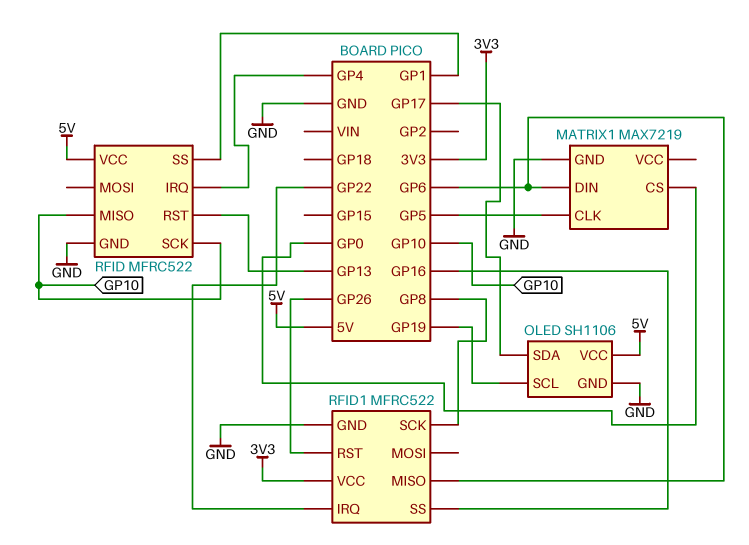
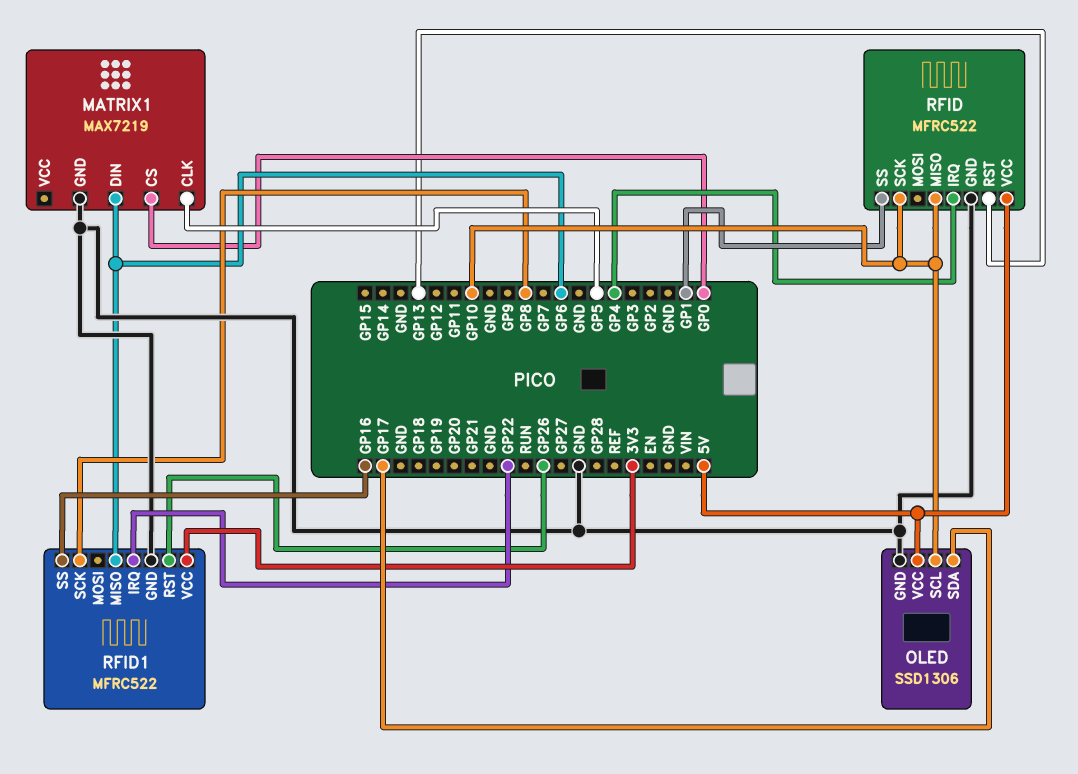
OLED: SH1106 -> SSD1306
OLED pin SCL: GP19 -> GP10

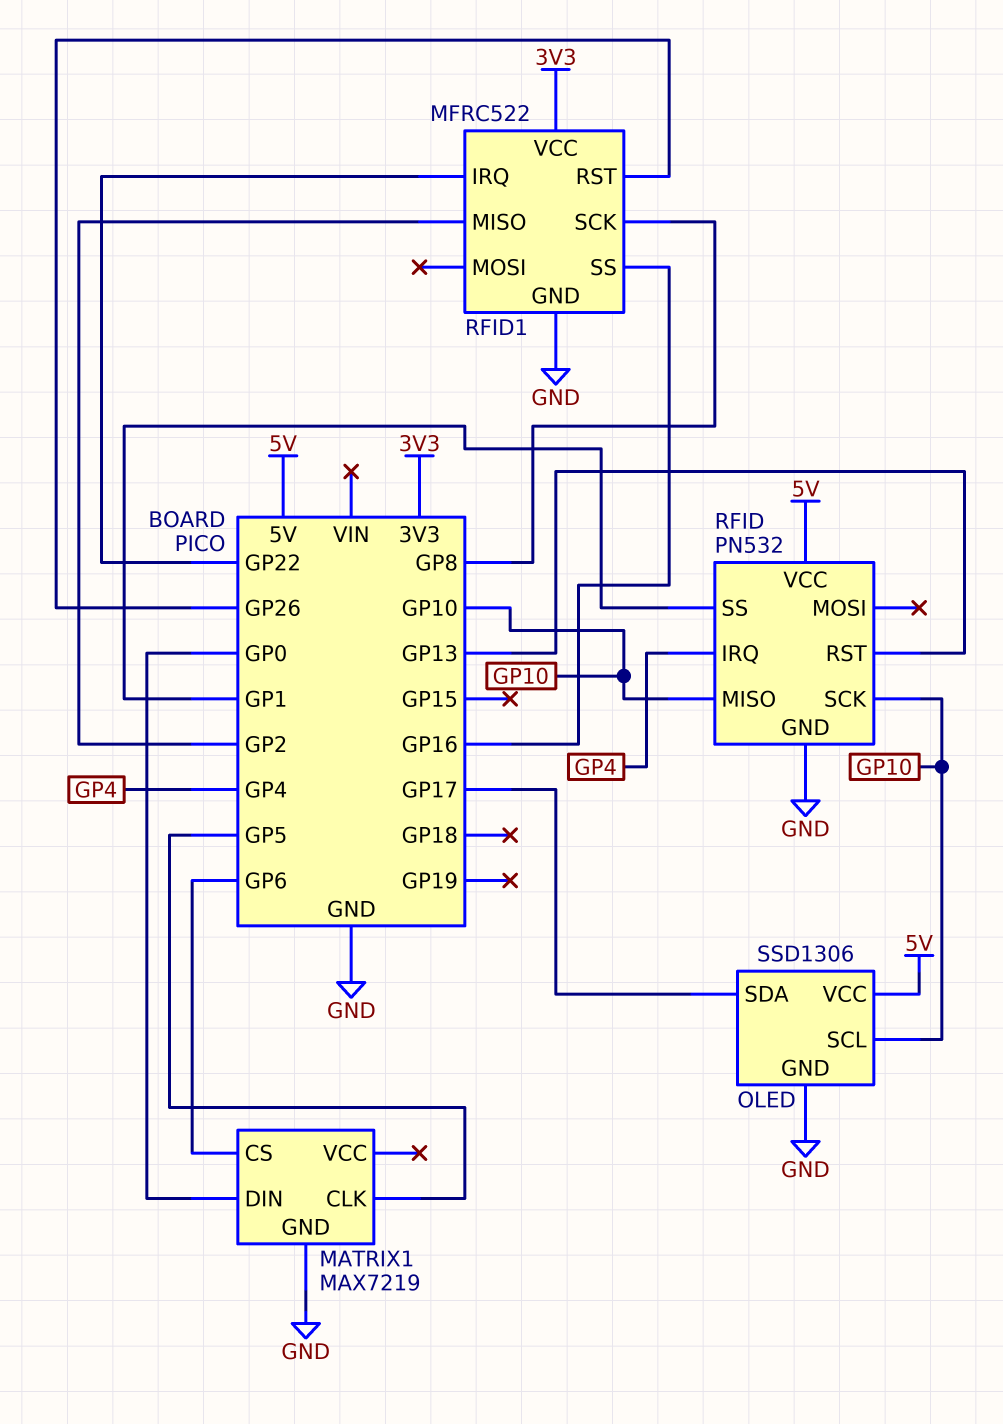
MATRIX1 pin CS: GP0 -> GP6
MATRIX1 pin DIN: GP6 -> GP0
RFID: MFRC522 -> PN532
RFID1 pin MISO: GP6 -> GP2

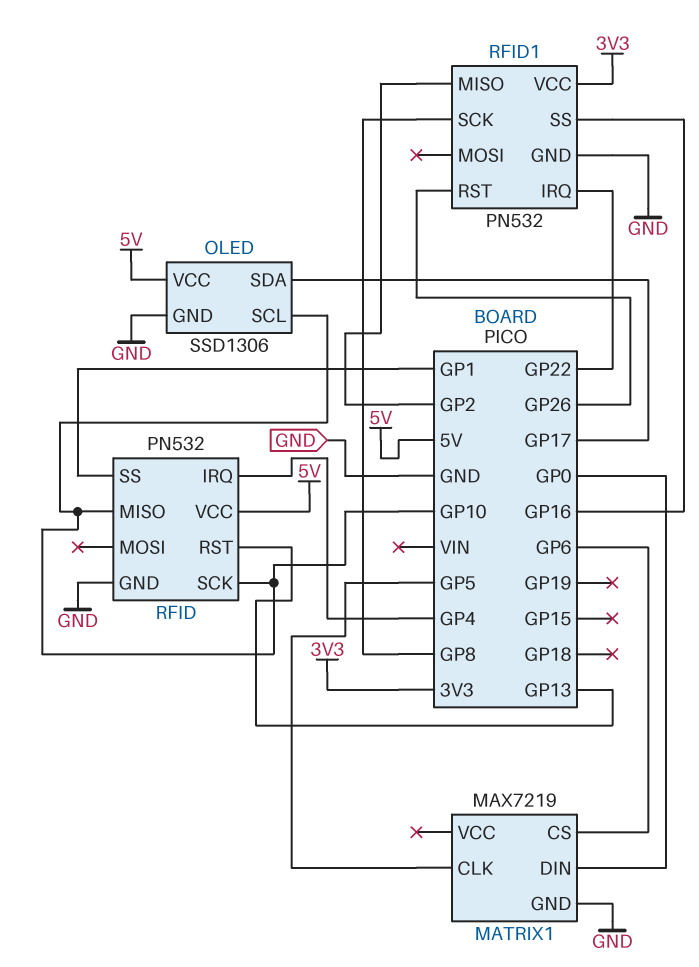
RFID1: MFRC522 -> PN532

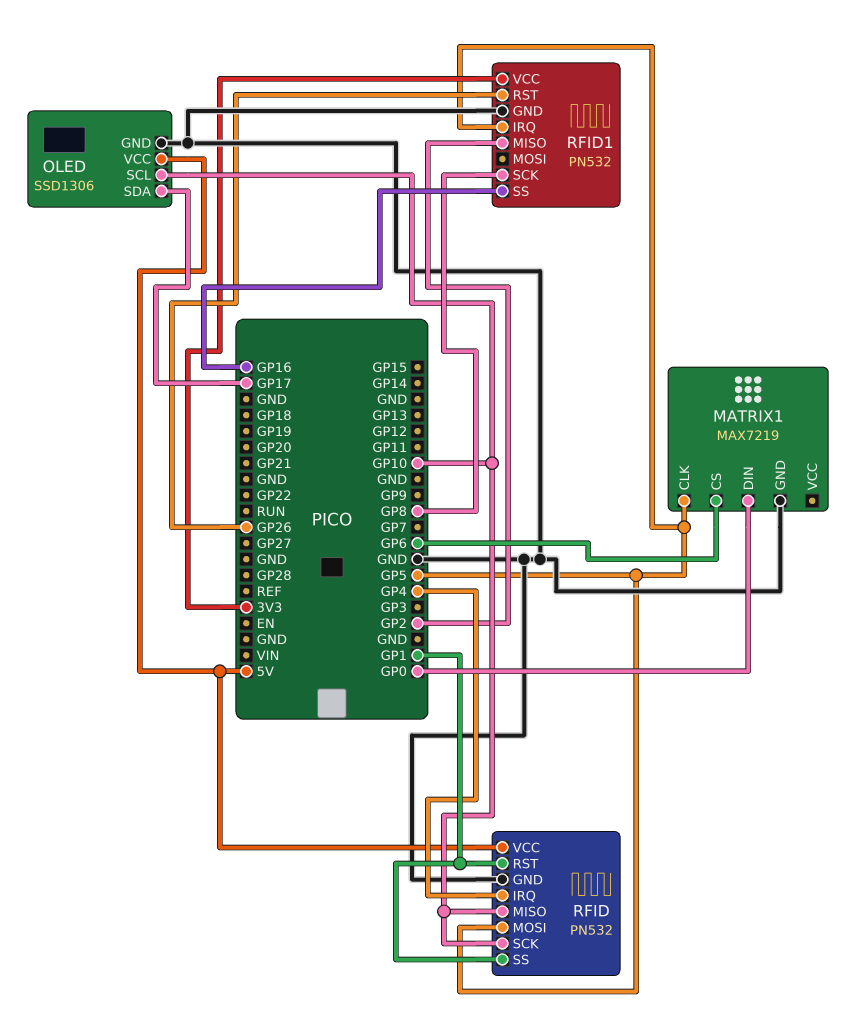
RFID pin MOSI: none -> GP5
RFID pin RST: GP13 -> GP1
RFID1 pin IRQ: GP22 -> GP5

